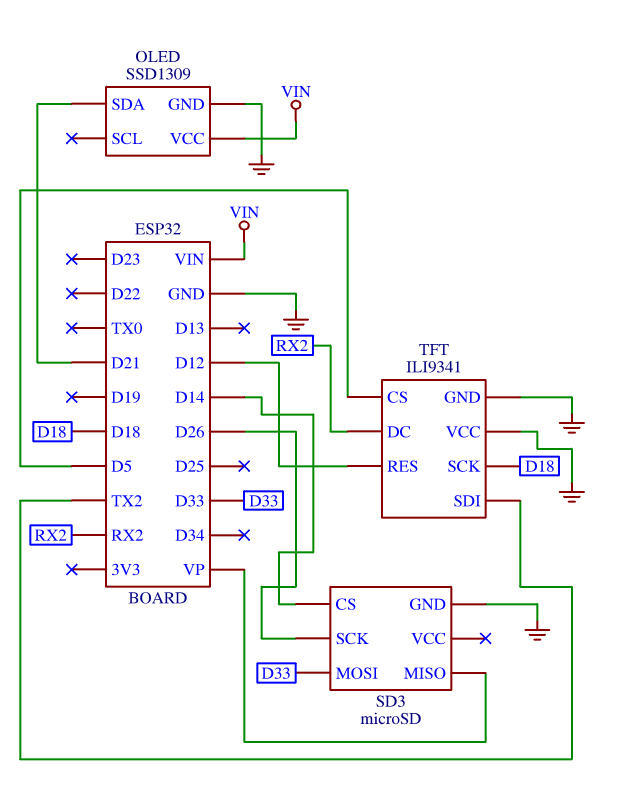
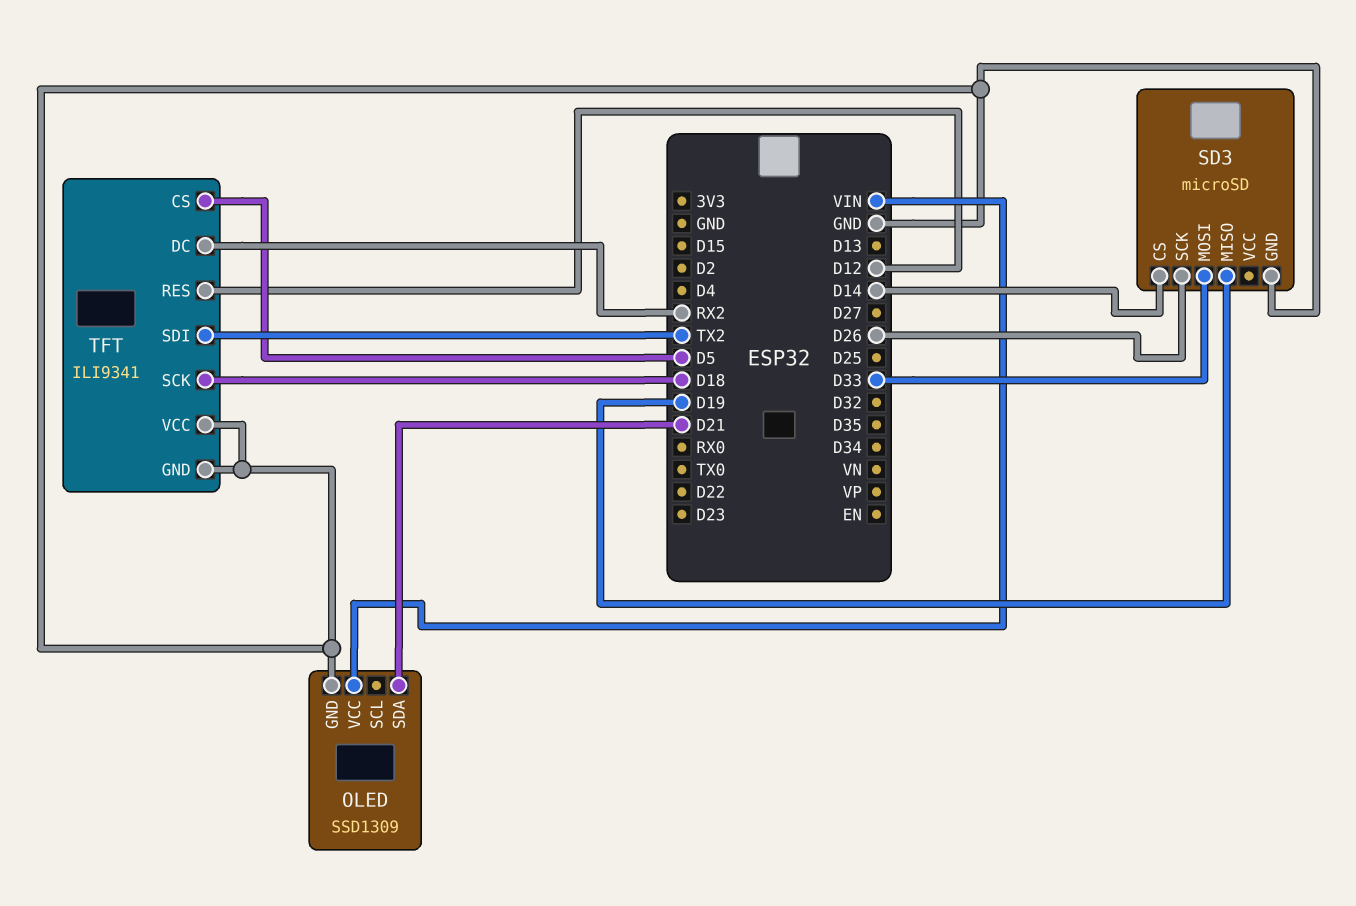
SD3 pin MISO: VP -> D19

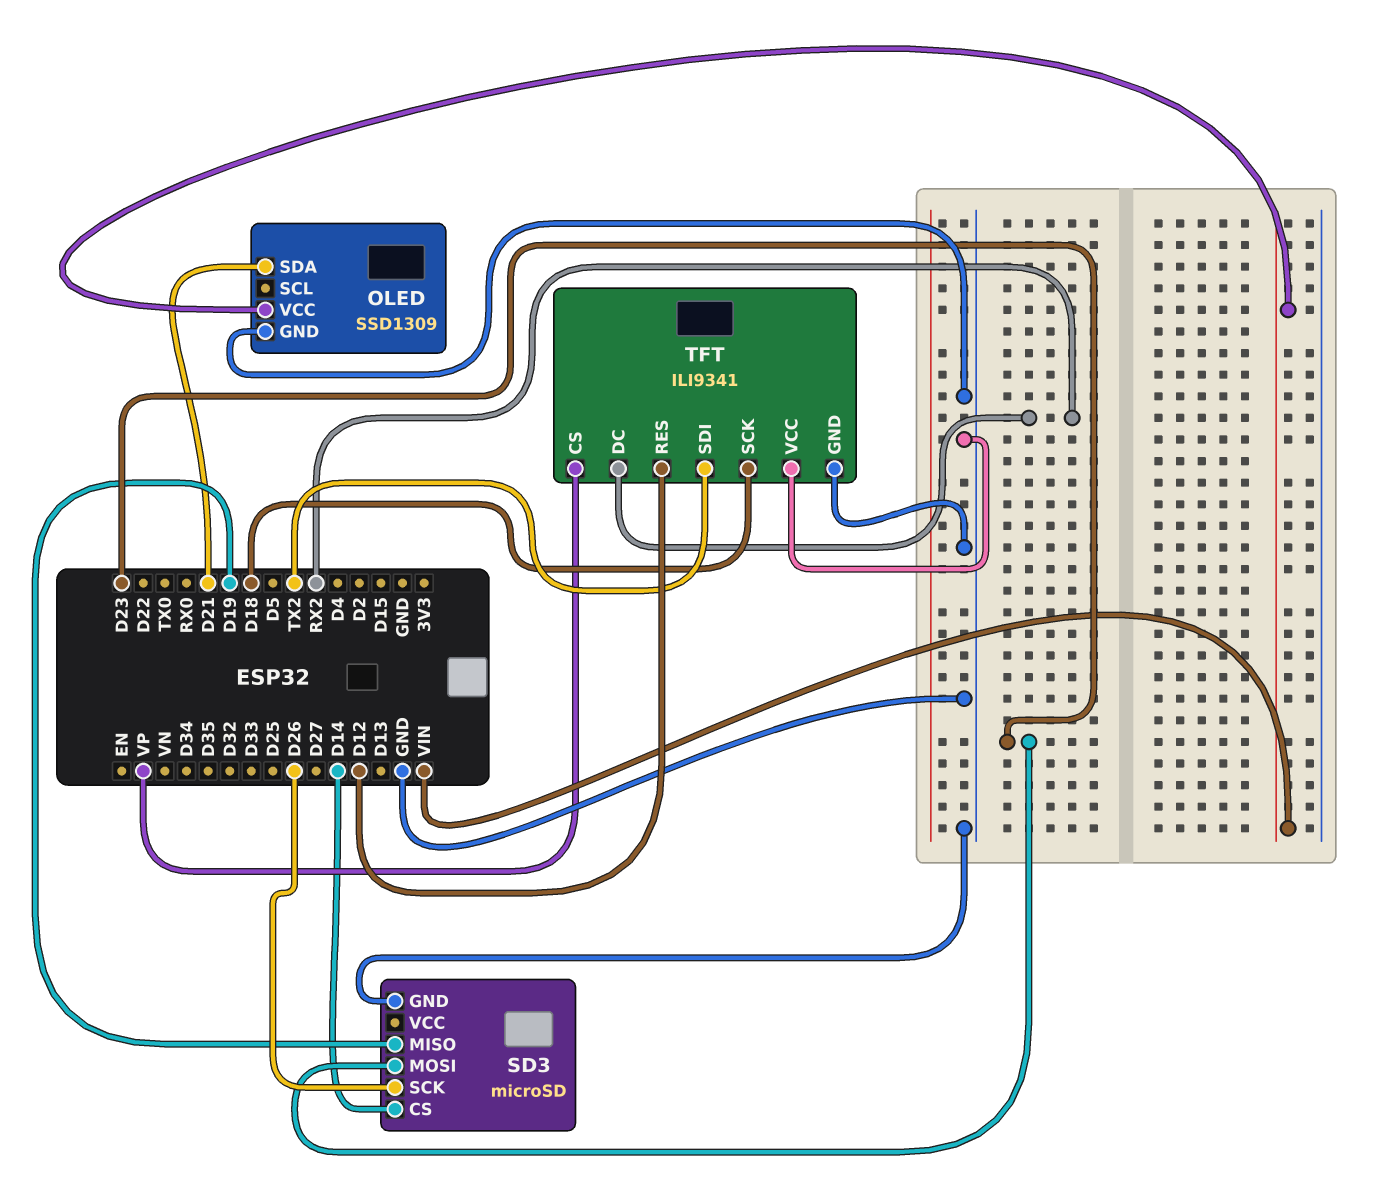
SD3 pin MOSI: D33 -> D23
TFT pin CS: D5 -> VP

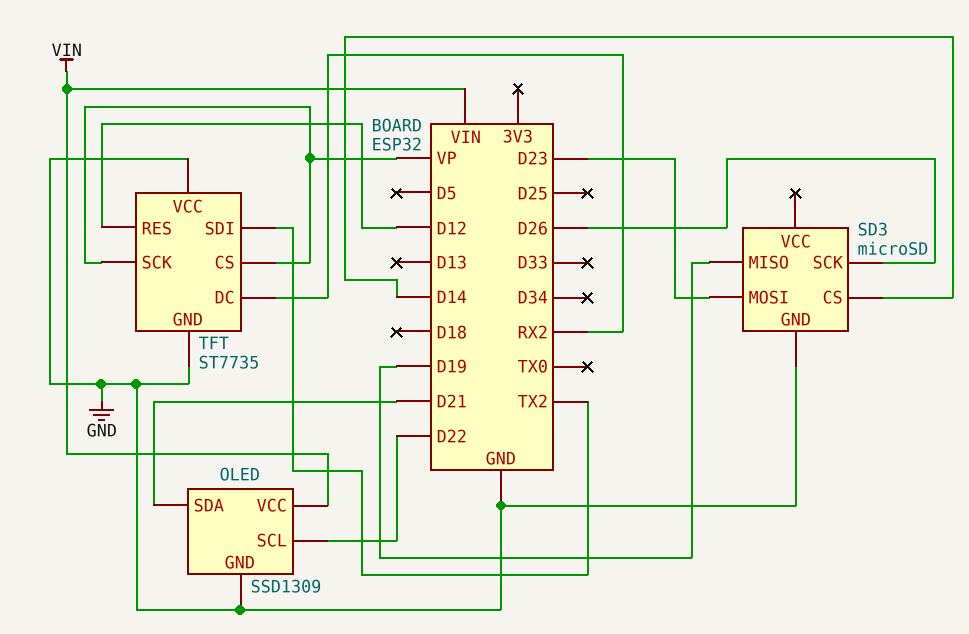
OLED pin SCL: none -> D22
TFT: ILI9341 -> ST7735
TFT pin SCK: D18 -> VP

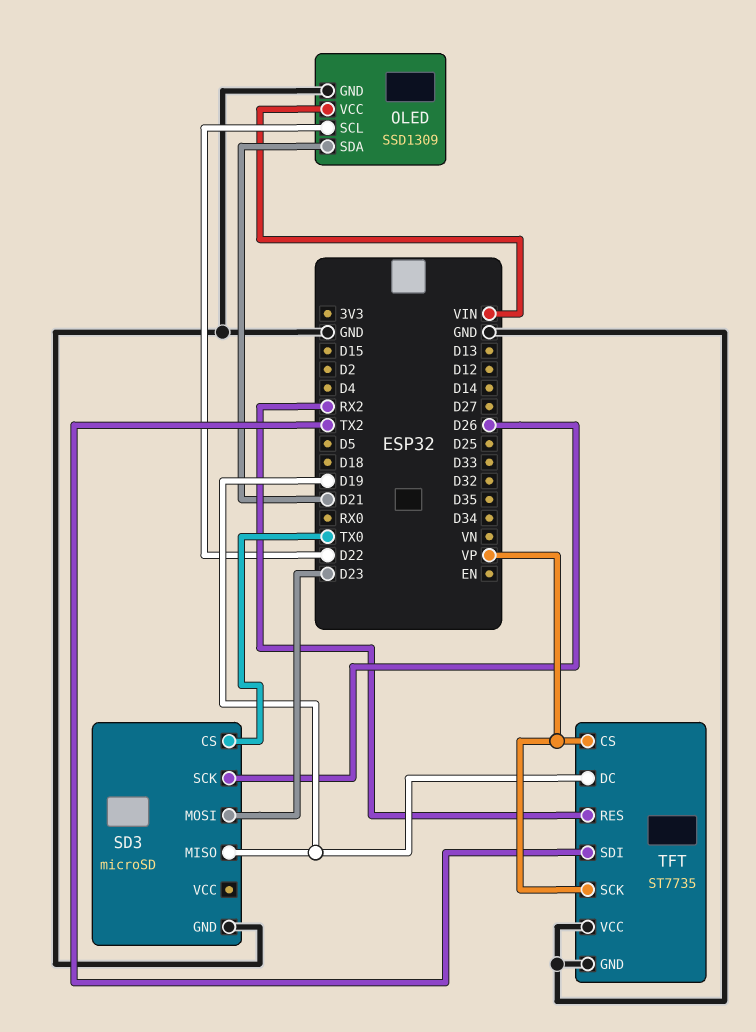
SD3 pin CS: D14 -> TX0
TFT pin DC: RX2 -> D19
TFT pin RES: D12 -> RX2

